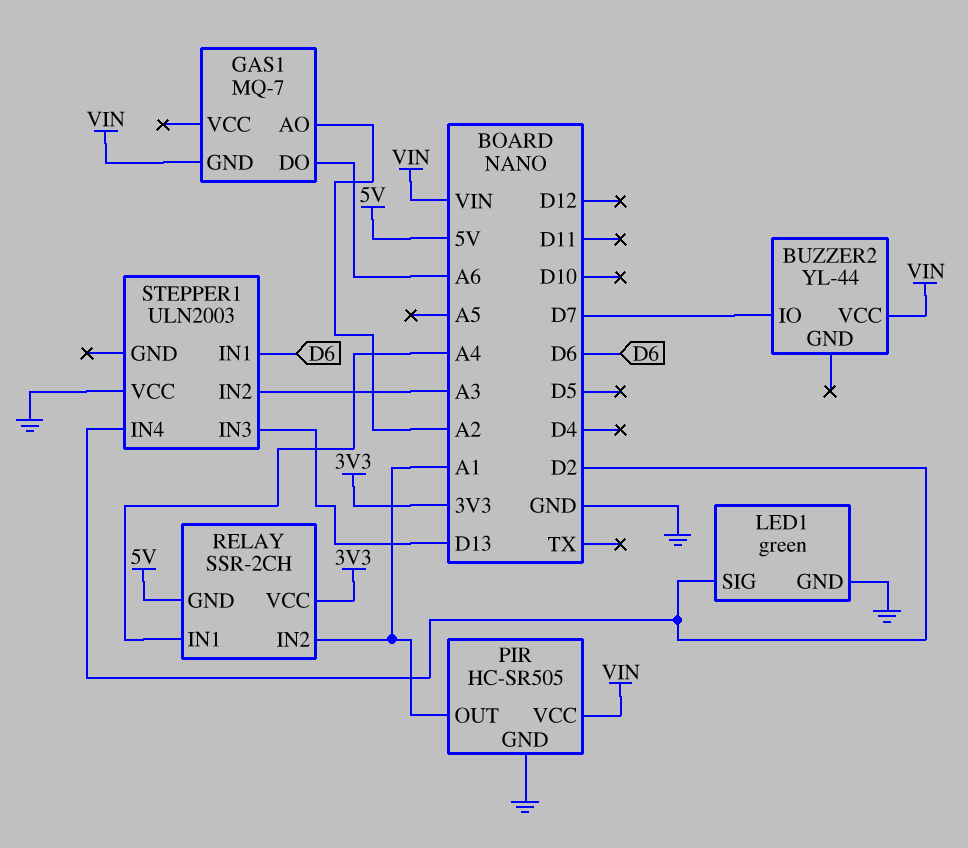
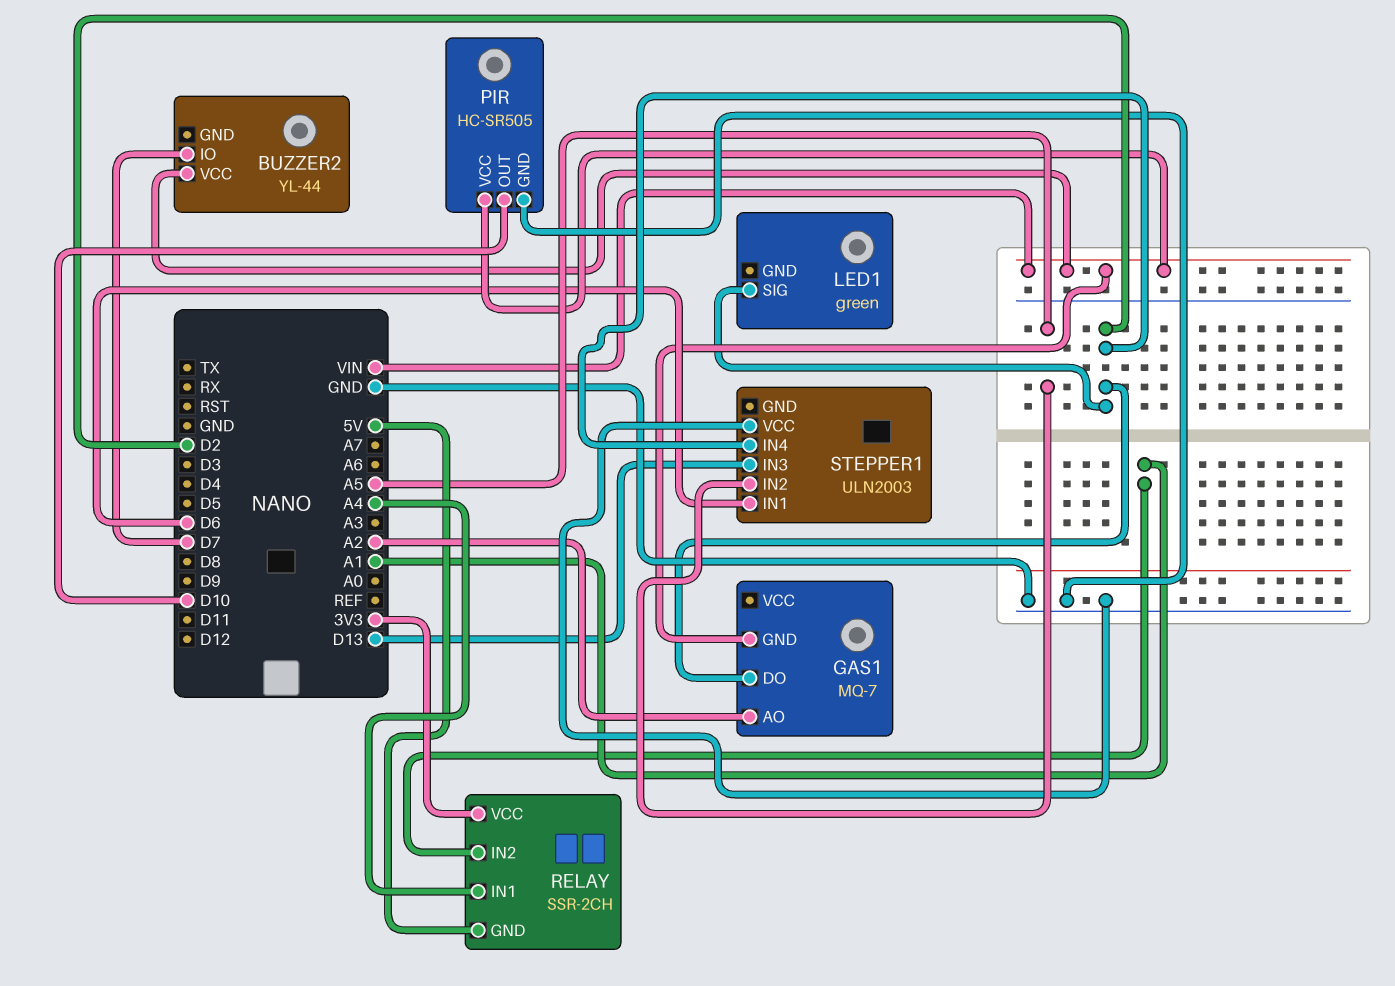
GAS1 pin DO: A6 -> D2
LED1 pin GND: GND -> none
PIR pin OUT: A1 -> D10
STEPPER1 pin IN2: A3 -> A5

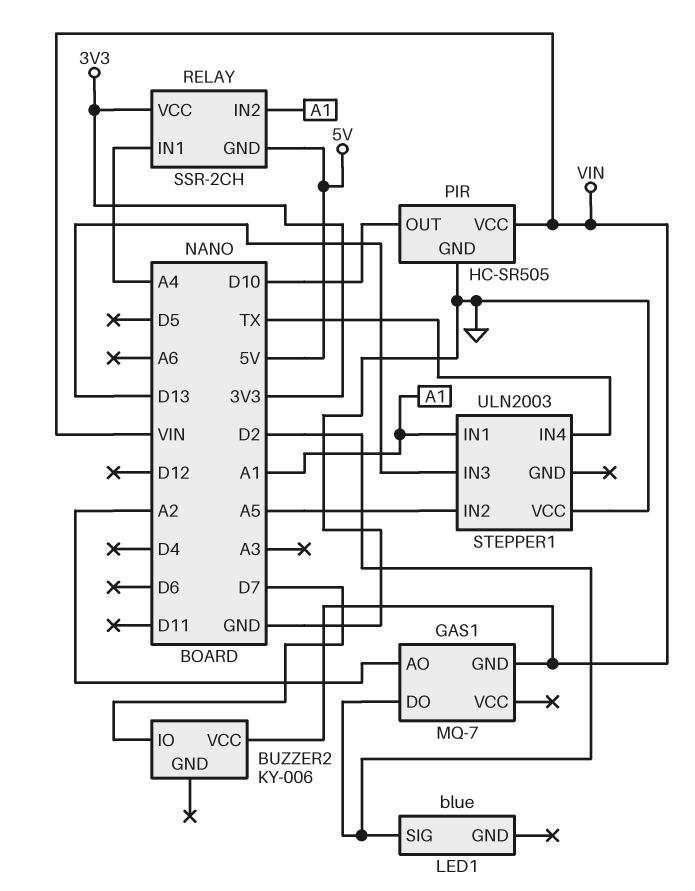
BUZZER2: YL-44 -> KY-006
LED1: green -> blue
STEPPER1 pin IN1: D6 -> A1
STEPPER1 pin IN4: D2 -> TX

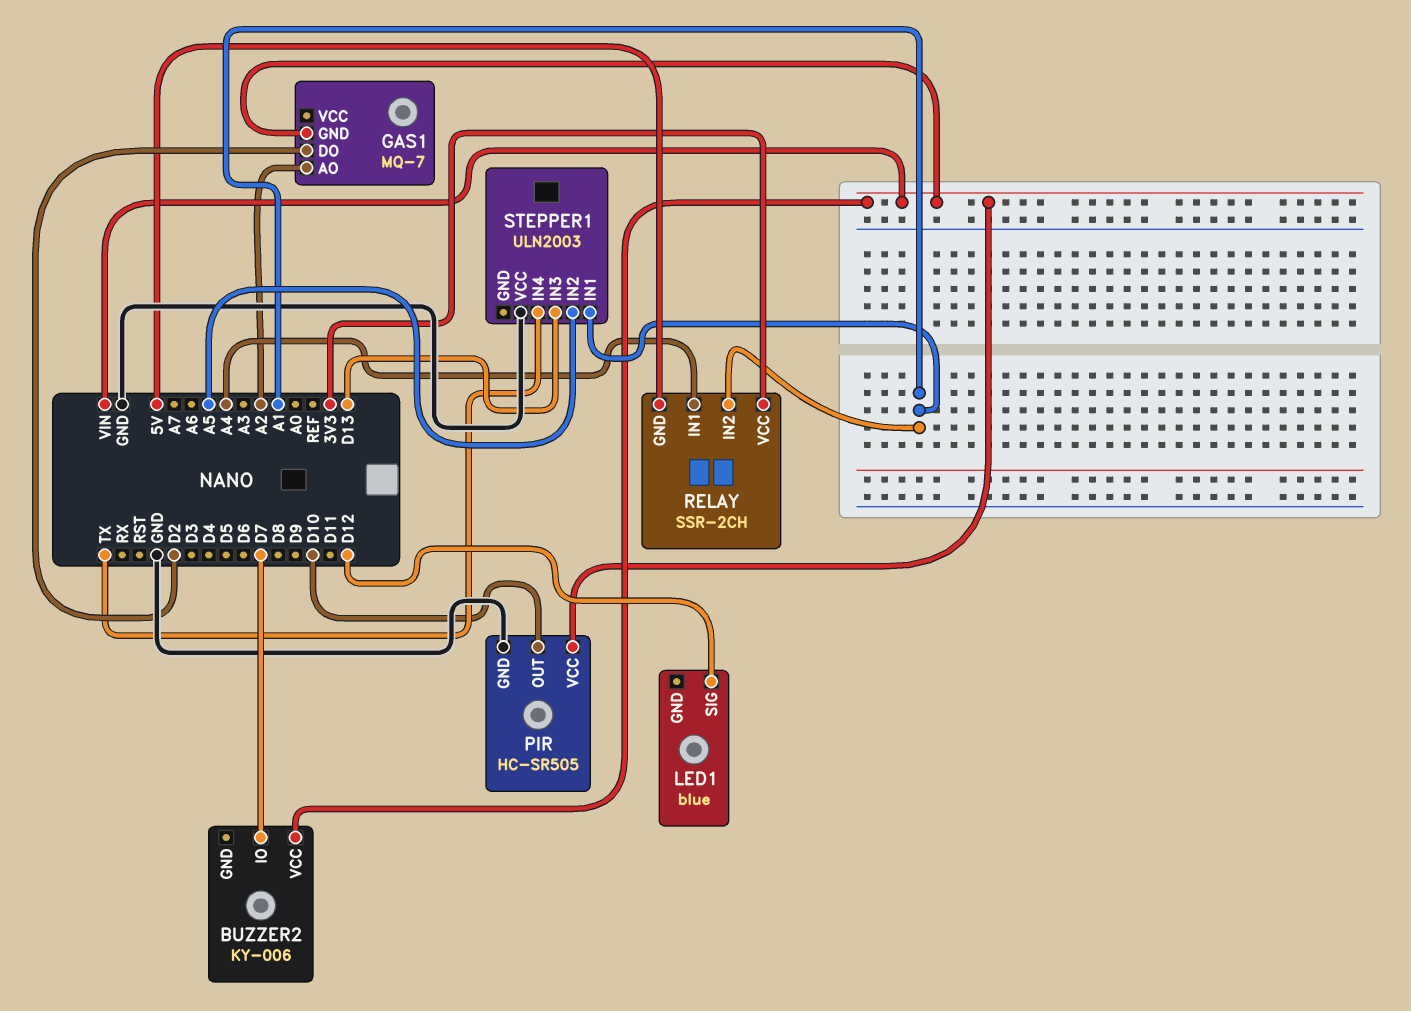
LED1 pin SIG: D2 -> D12

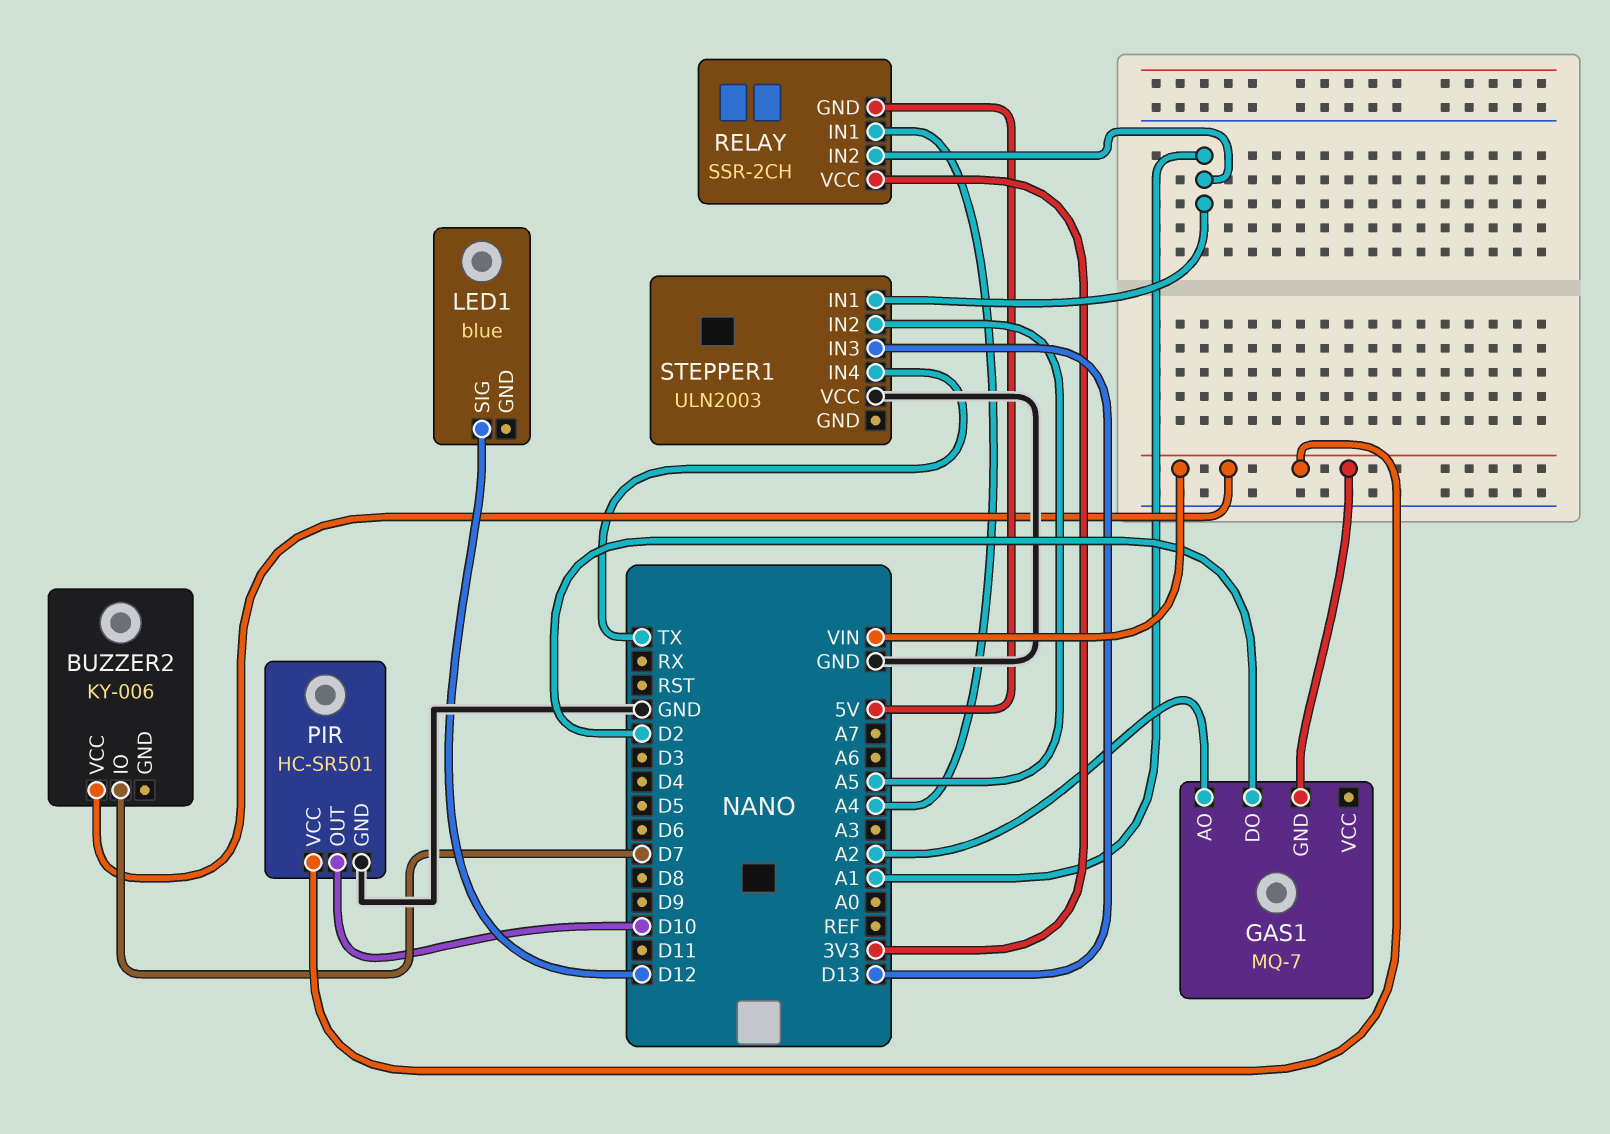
PIR: HC-SR505 -> HC-SR501

